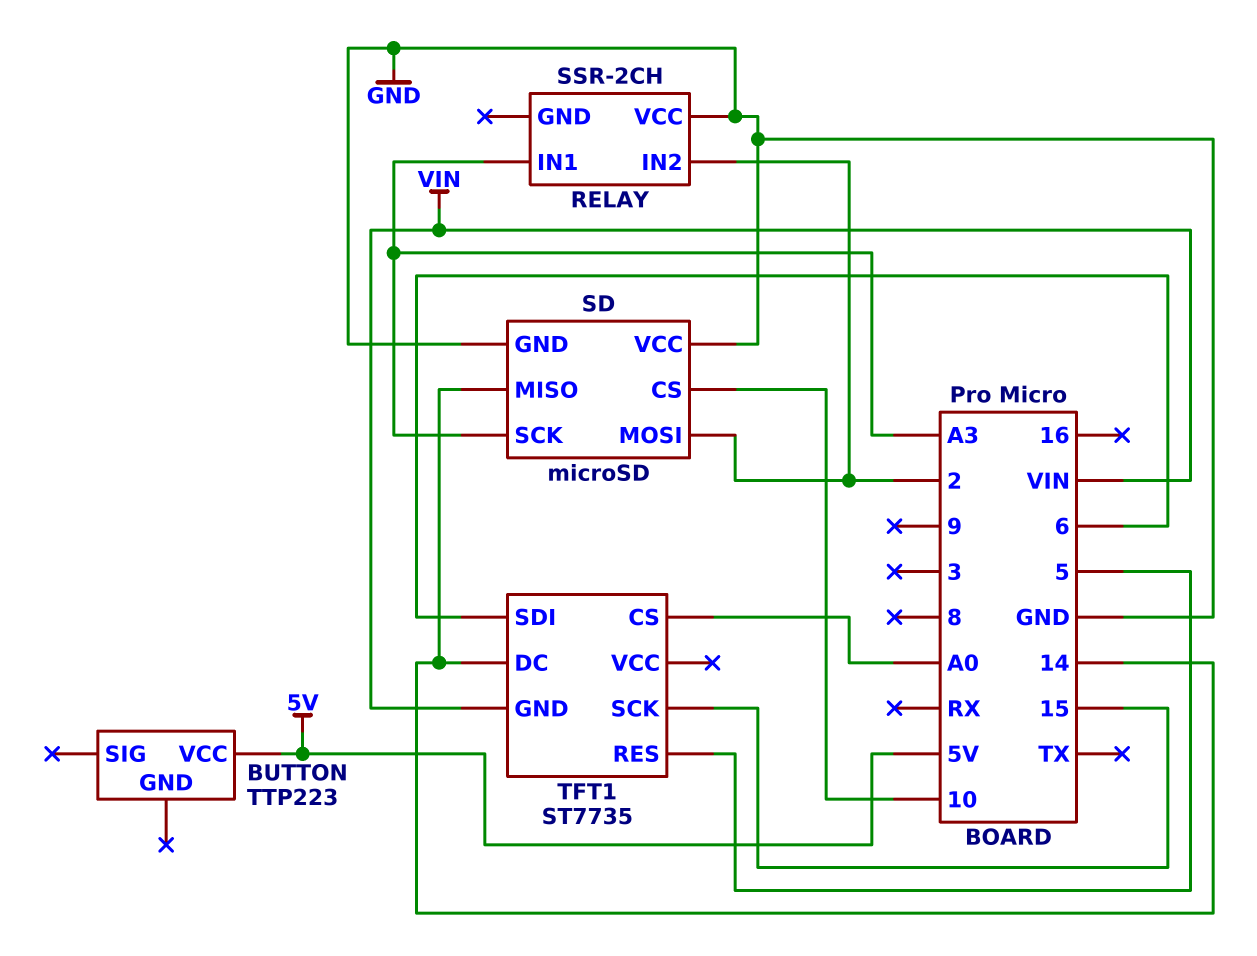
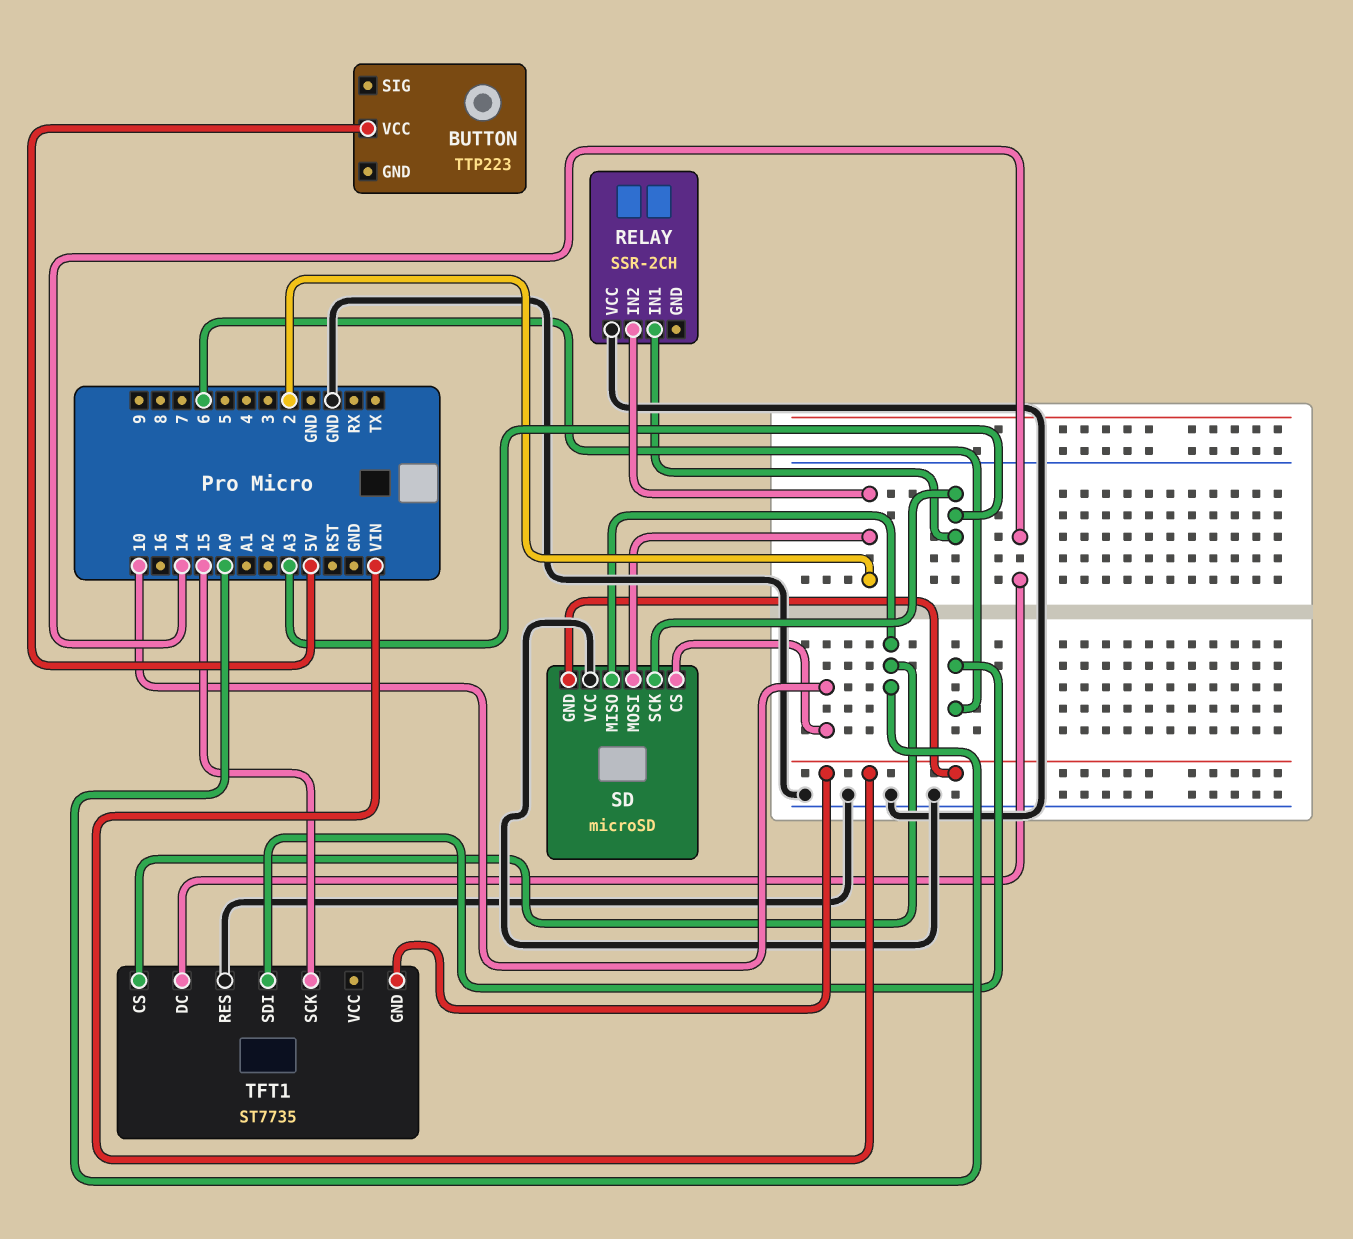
SD pin GND: GND -> VIN
SD pin MISO: 14 -> A0
TFT1 pin RES: 5 -> GND

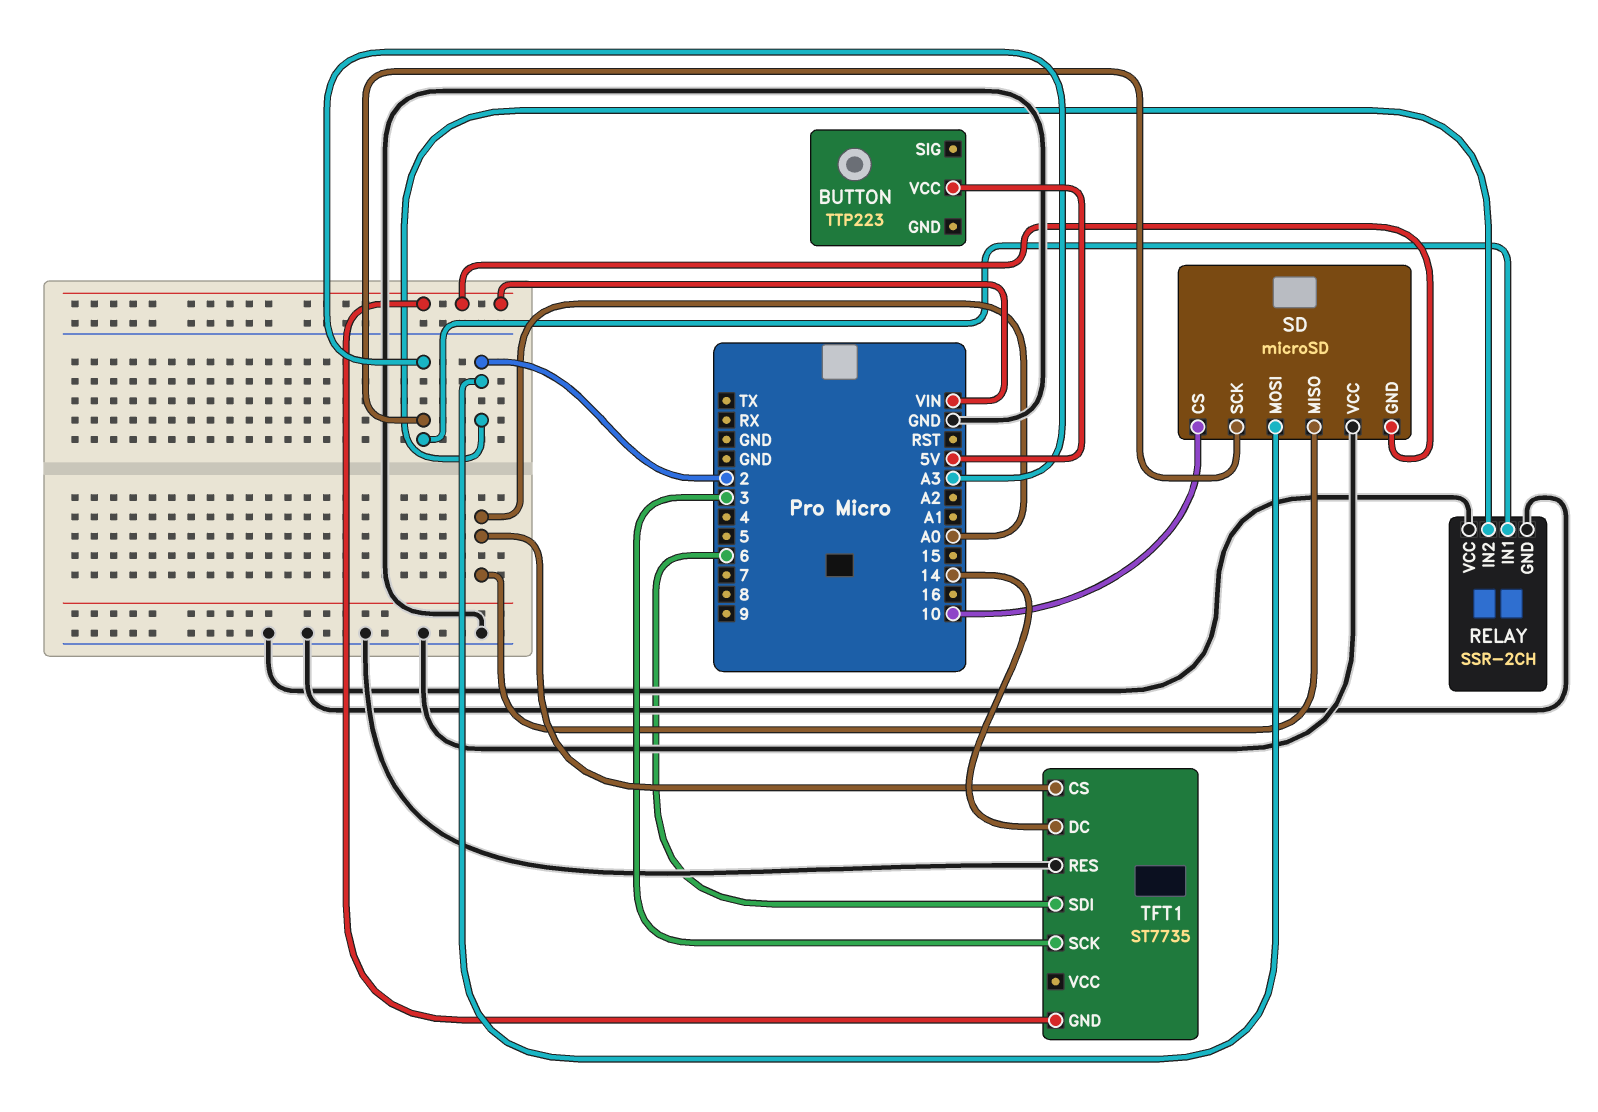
RELAY pin GND: none -> GND
TFT1 pin SCK: 15 -> 3

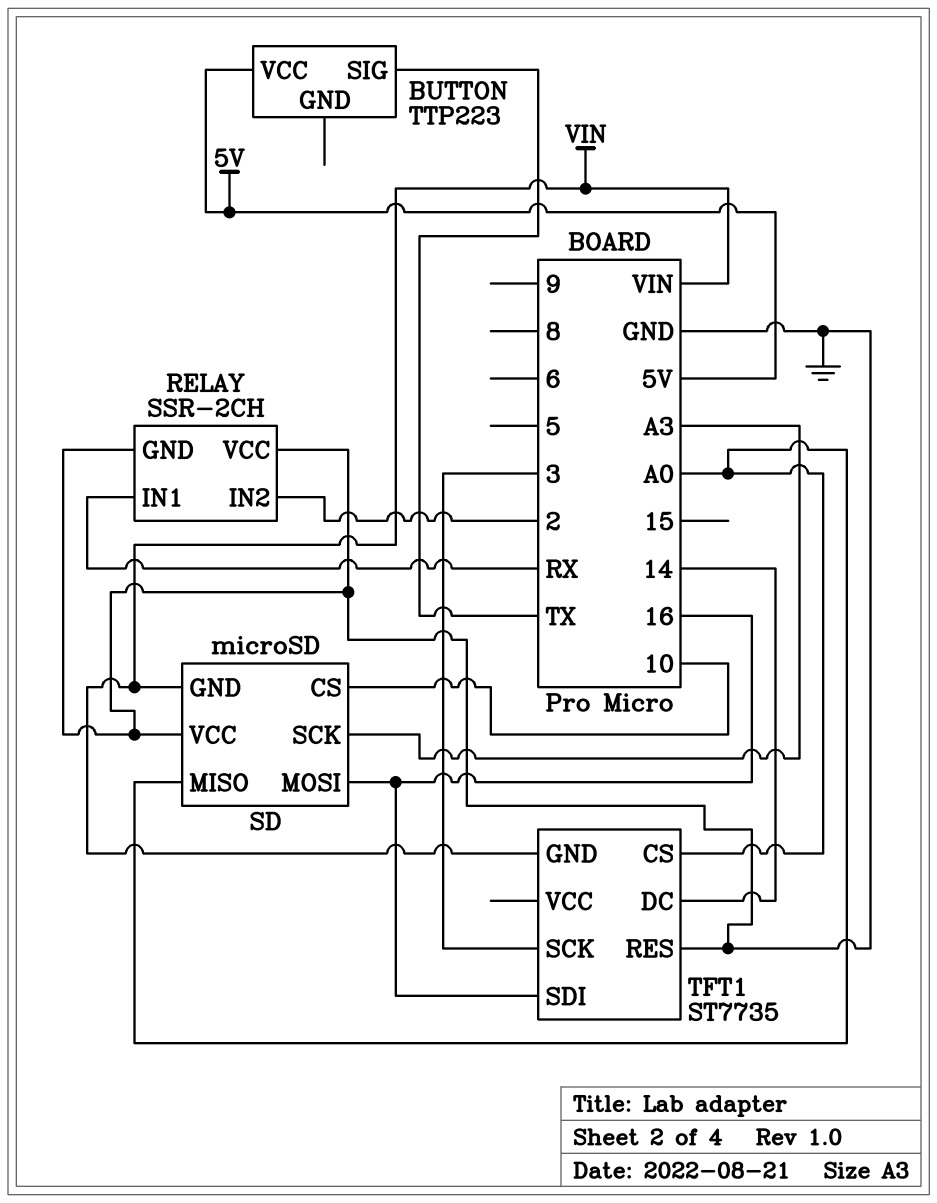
BUTTON pin SIG: none -> TX
RELAY pin IN1: A3 -> RX
SD pin MOSI: 2 -> 16
TFT1 pin SDI: 6 -> 16

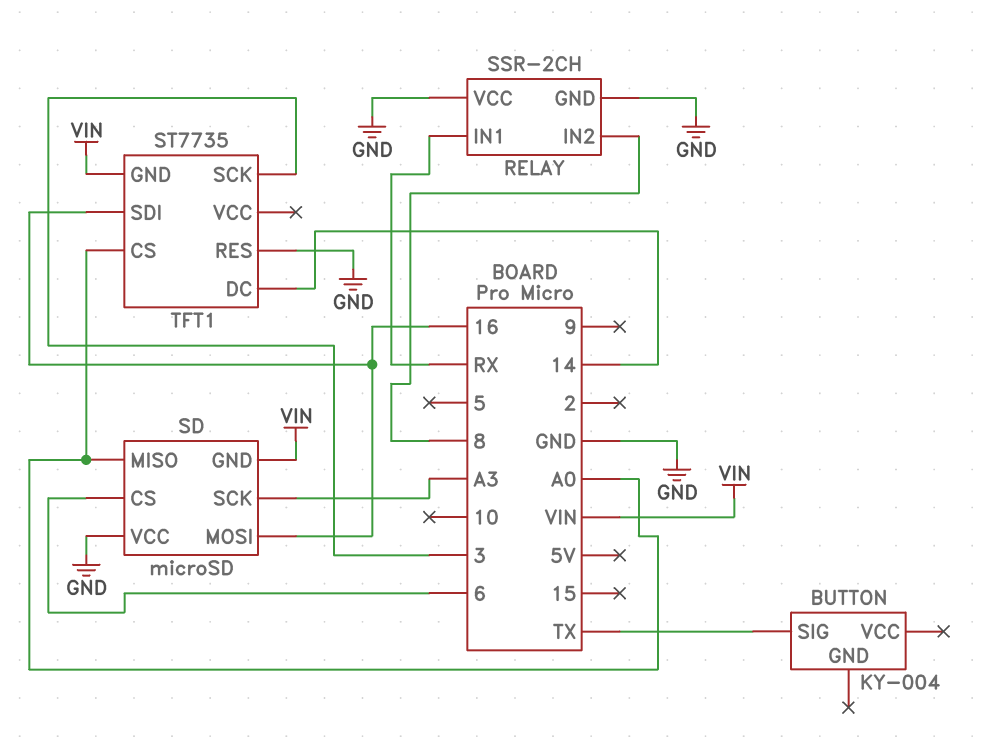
BUTTON: TTP223 -> KY-004
BUTTON pin VCC: 5V -> none
RELAY pin IN2: 2 -> 8
SD pin CS: 10 -> 6

